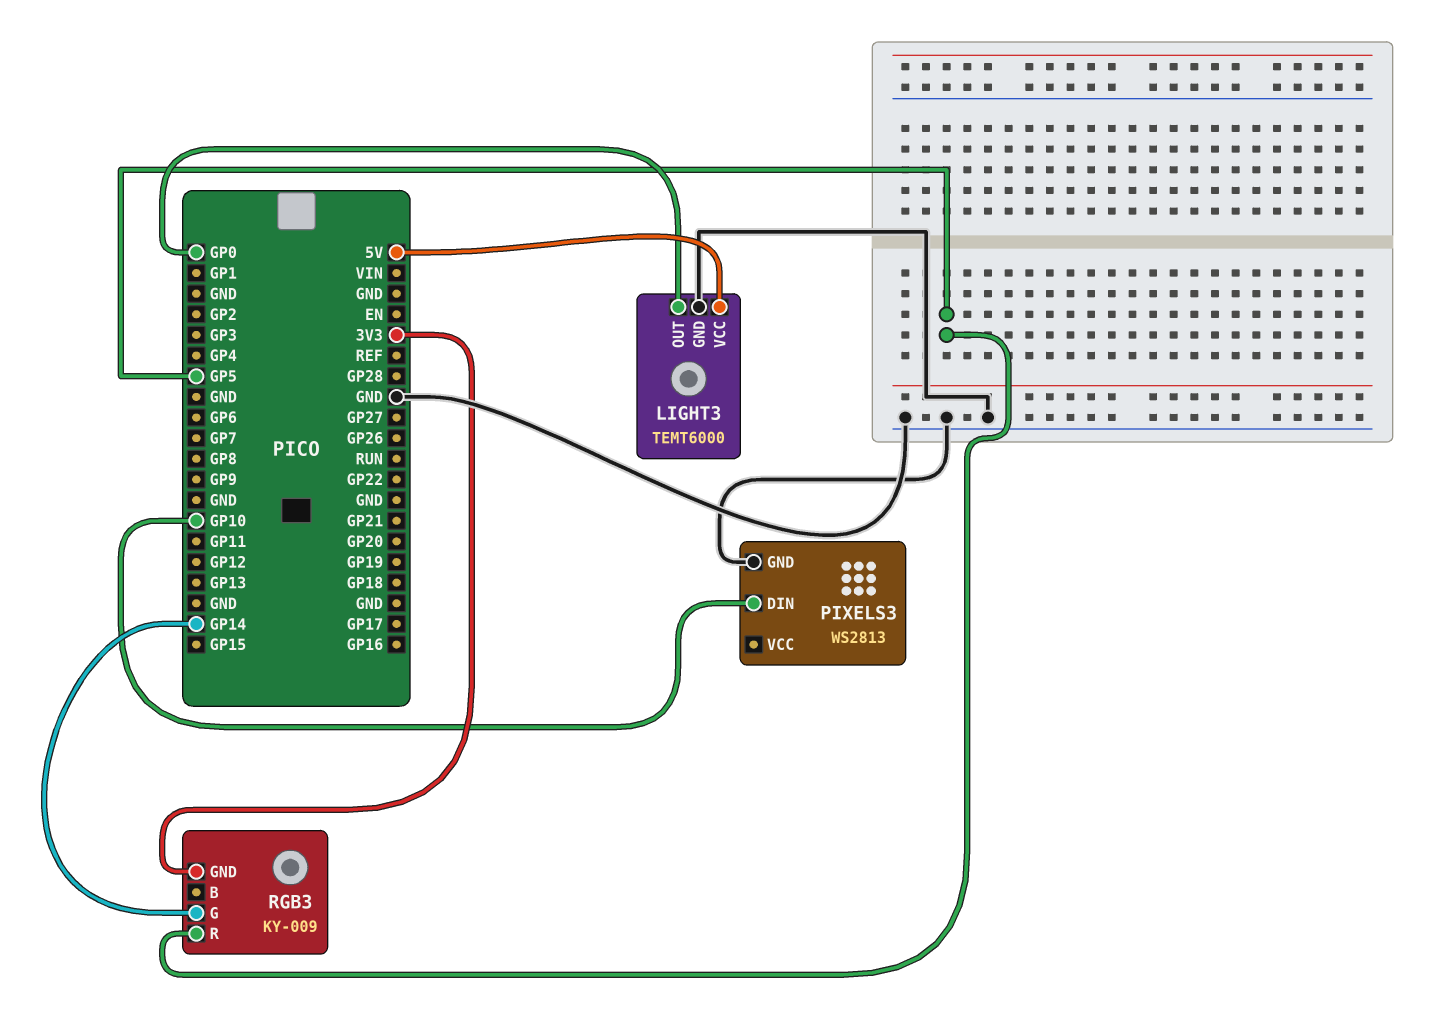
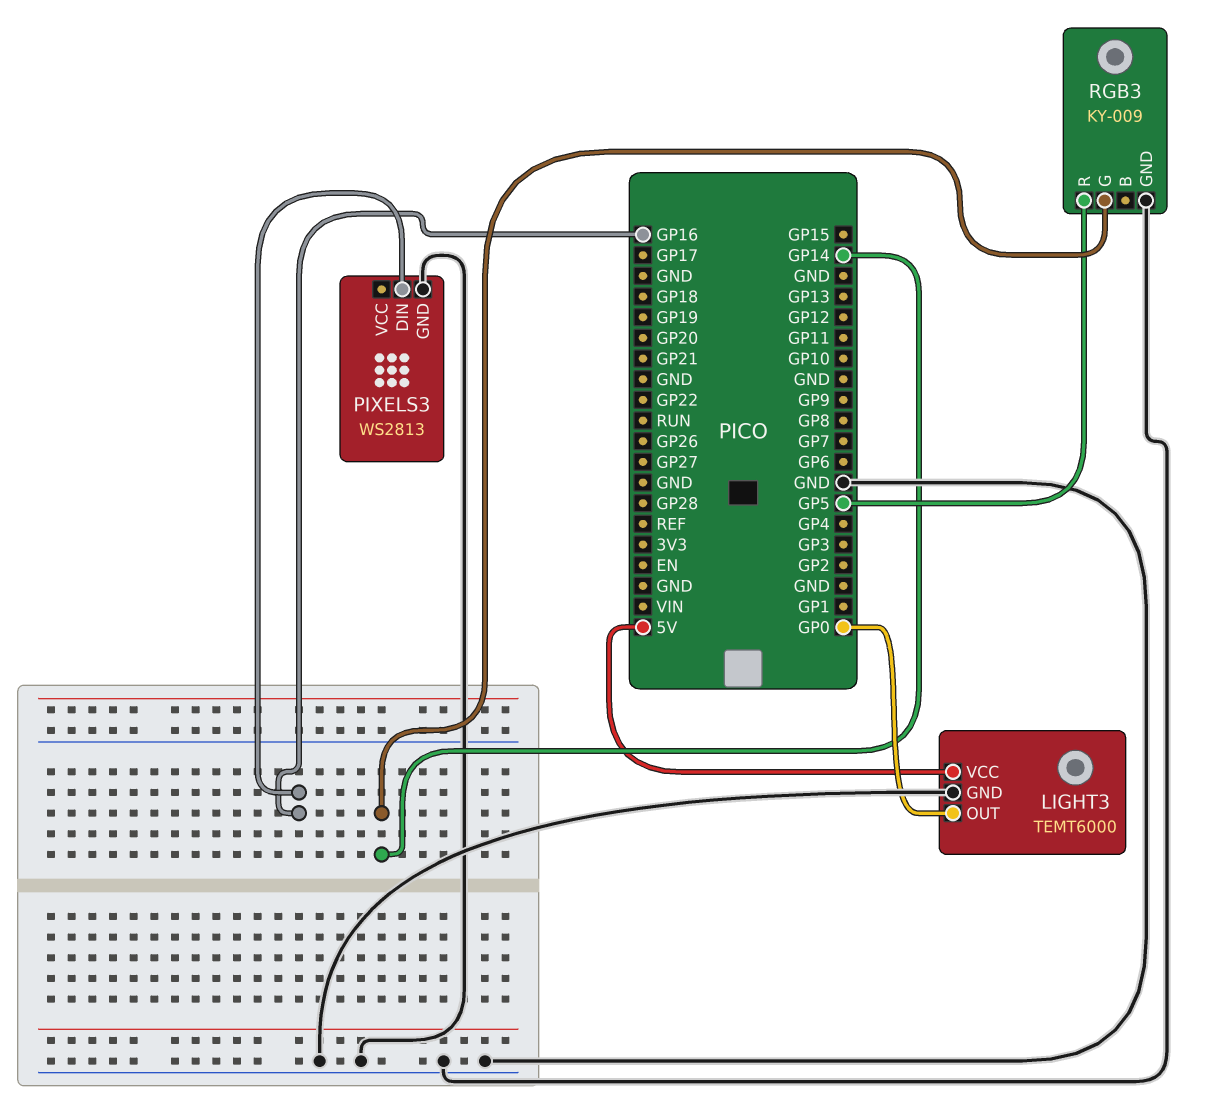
PIXELS3 pin DIN: GP10 -> GP16
RGB3 pin GND: 3V3 -> GND

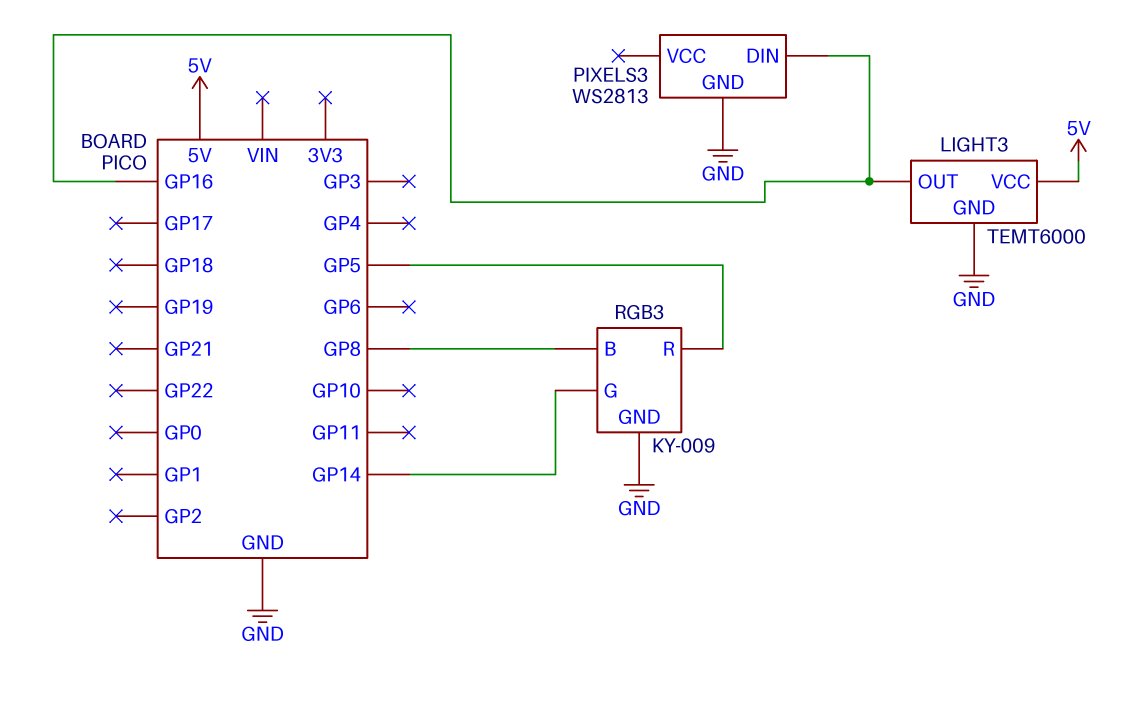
LIGHT3 pin OUT: GP0 -> GP16
RGB3 pin B: none -> GP8

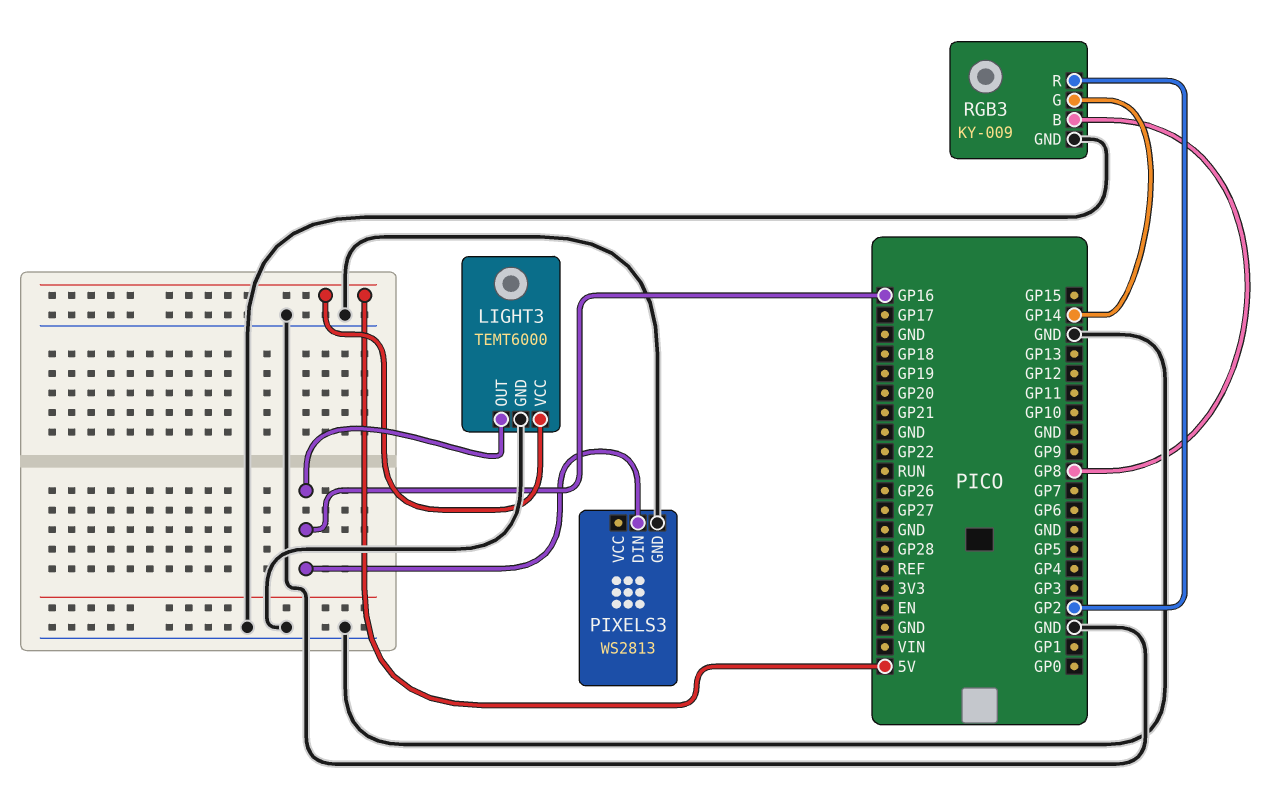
RGB3 pin R: GP5 -> GP2

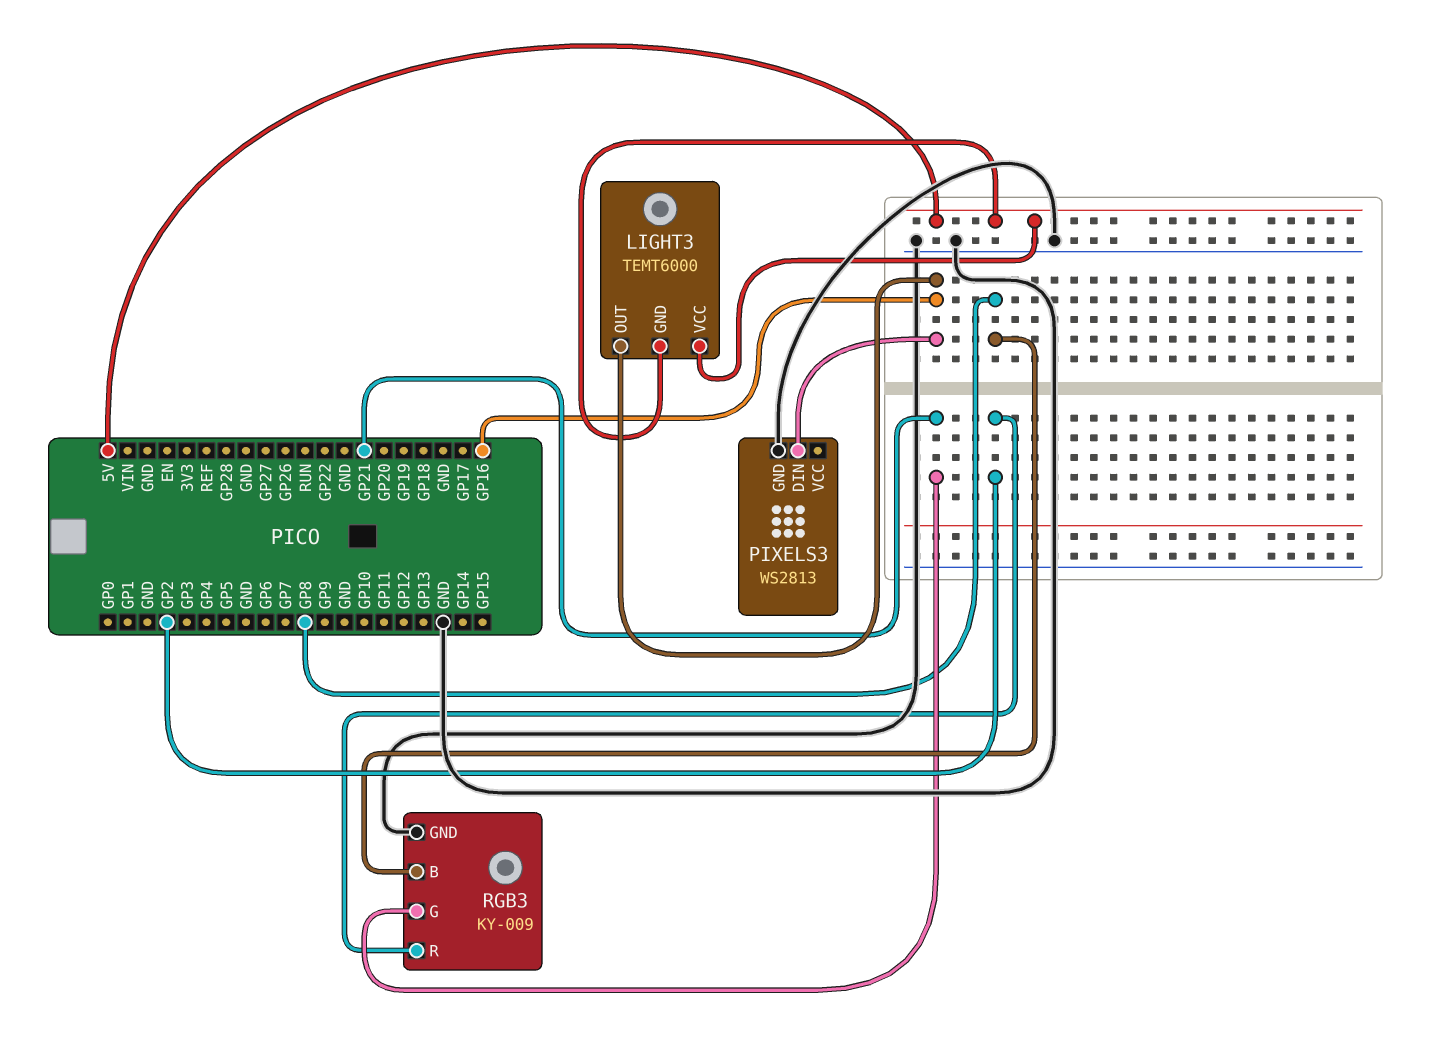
LIGHT3 pin GND: GND -> 5V
RGB3 pin G: GP14 -> GP21

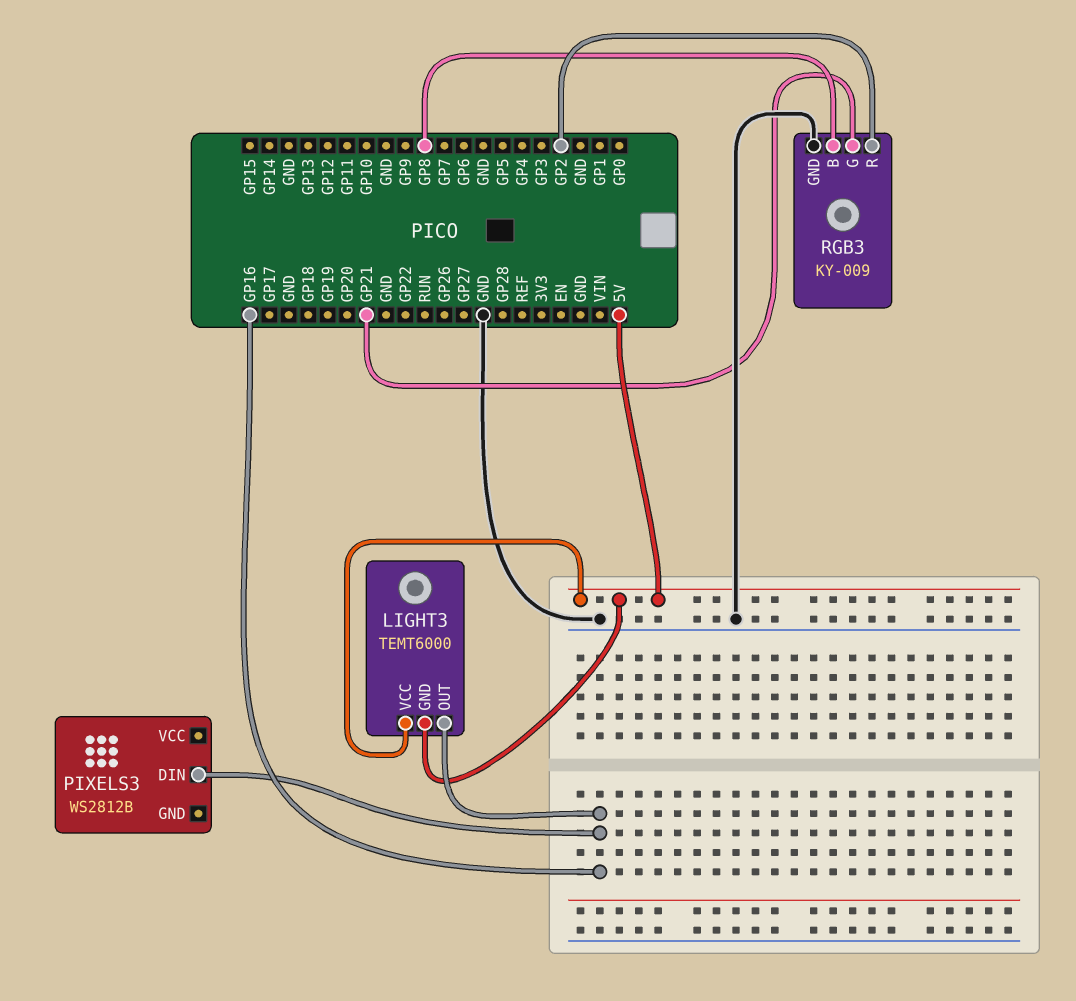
PIXELS3: WS2813 -> WS2812B
PIXELS3 pin GND: GND -> none

